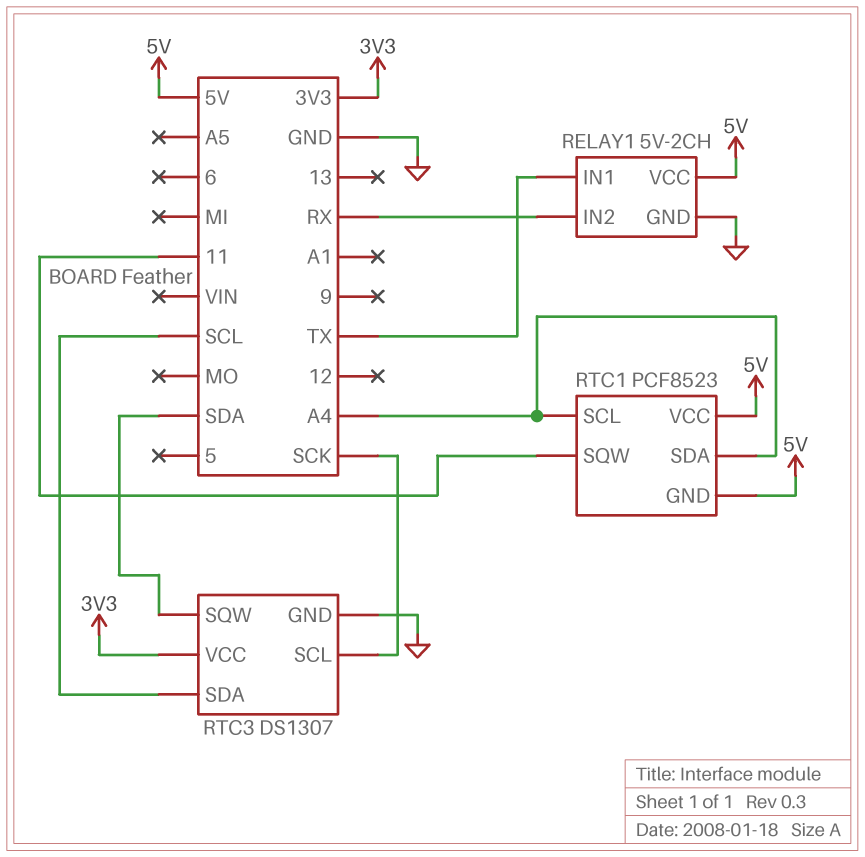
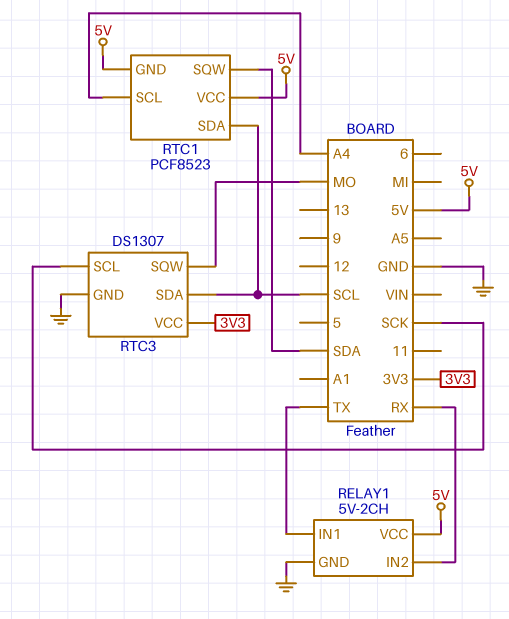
RTC1 pin SDA: A4 -> SCL
RTC1 pin SQW: 11 -> SDA
RTC3 pin SQW: SDA -> MO

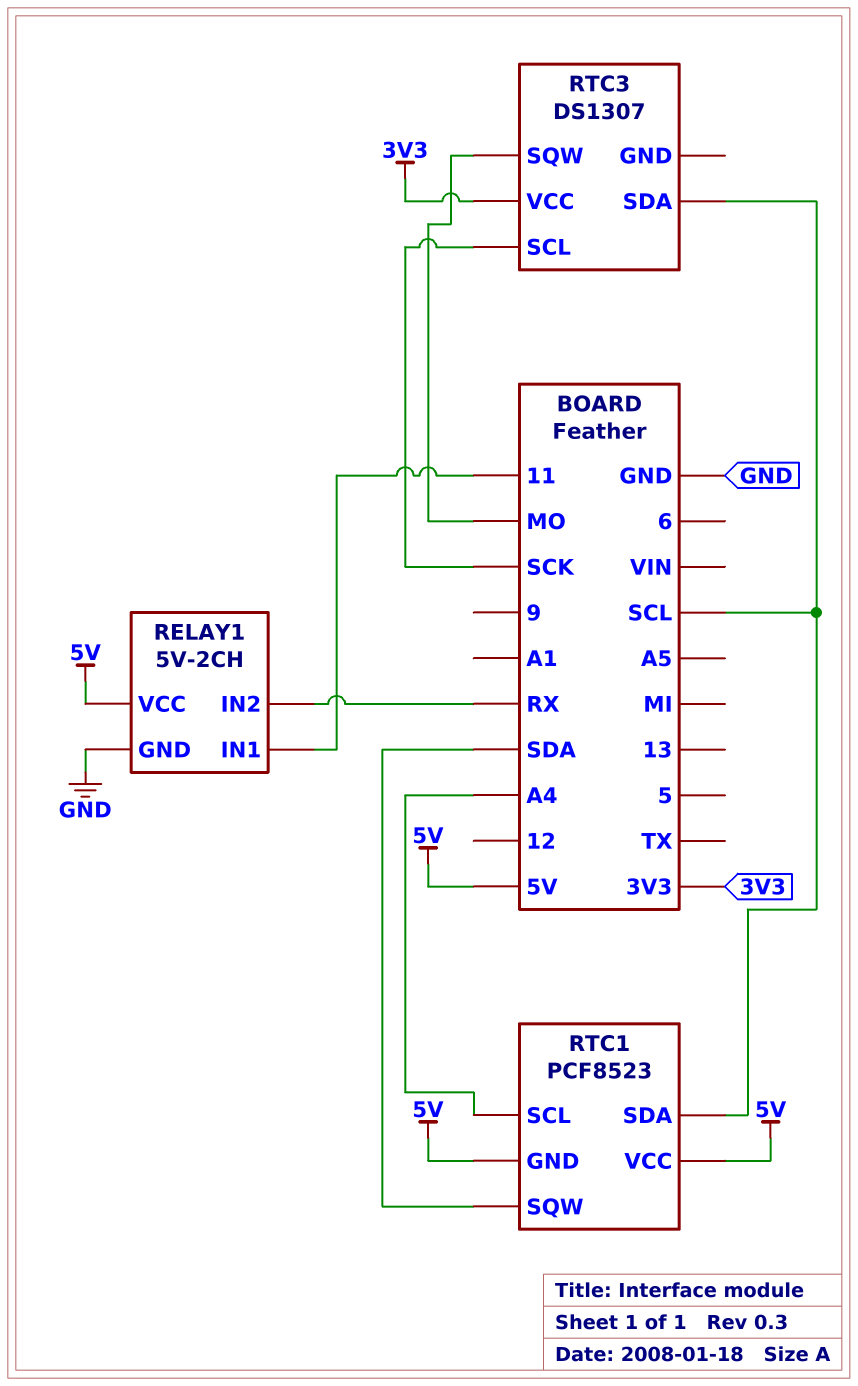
RELAY1 pin IN1: TX -> 11
RTC3 pin GND: GND -> none

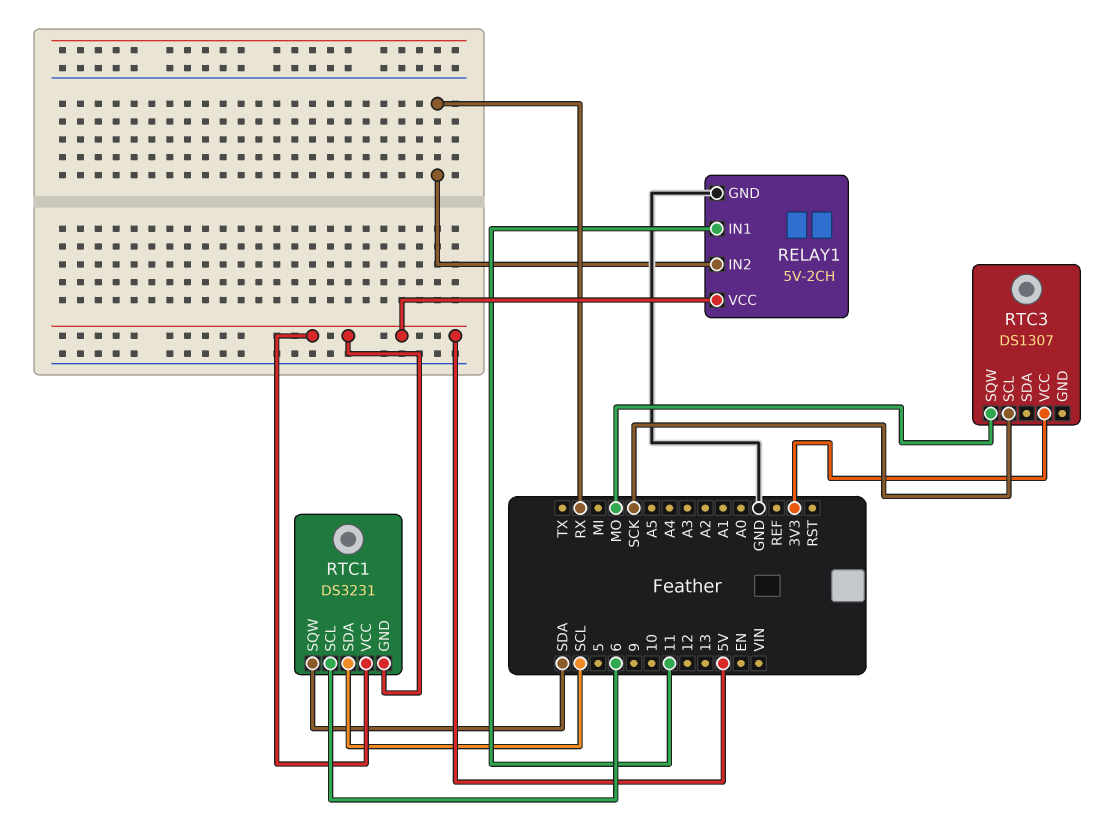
RTC1: PCF8523 -> DS3231
RTC1 pin SCL: A4 -> 6
RTC3 pin SDA: SCL -> none

